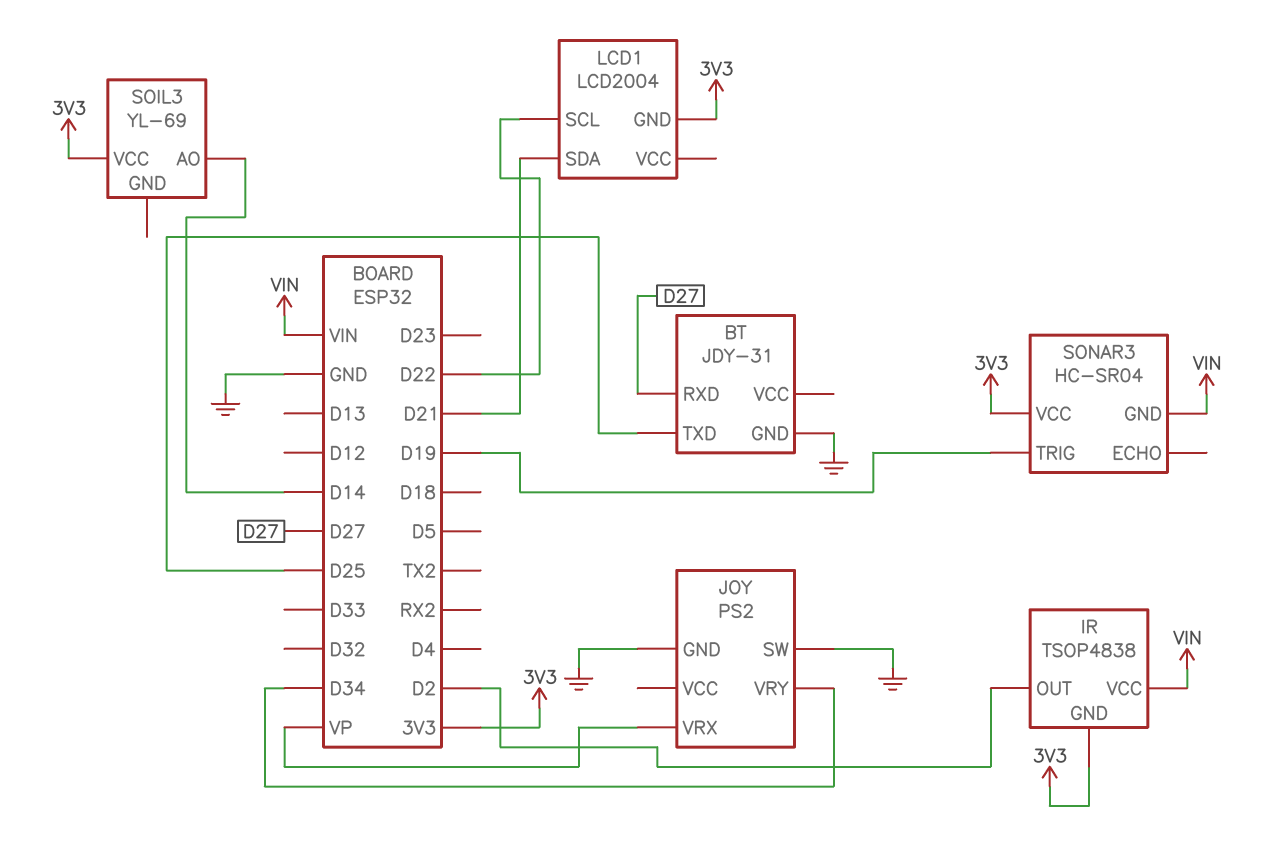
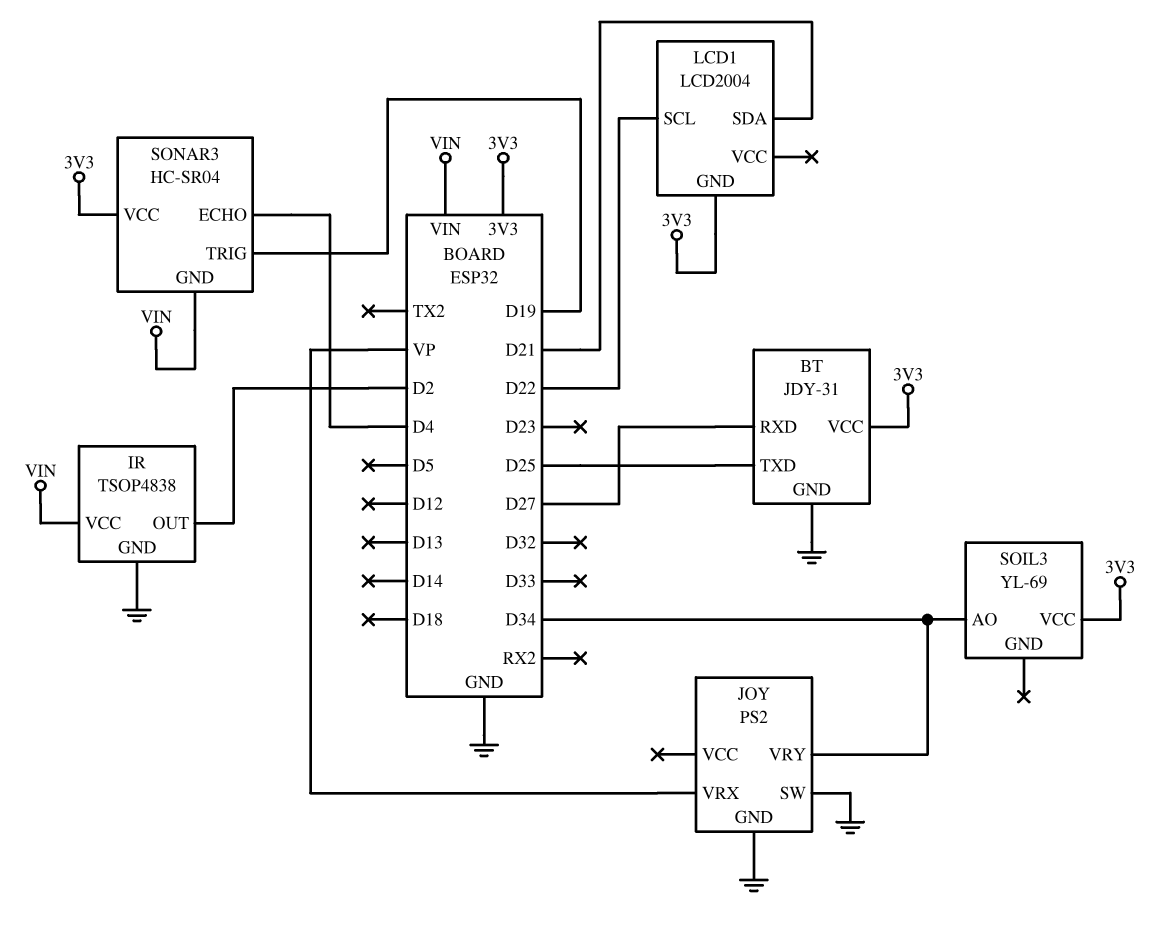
BT pin VCC: none -> 3V3
IR pin GND: 3V3 -> GND
SOIL3 pin AO: D14 -> D34
SONAR3 pin ECHO: none -> D4

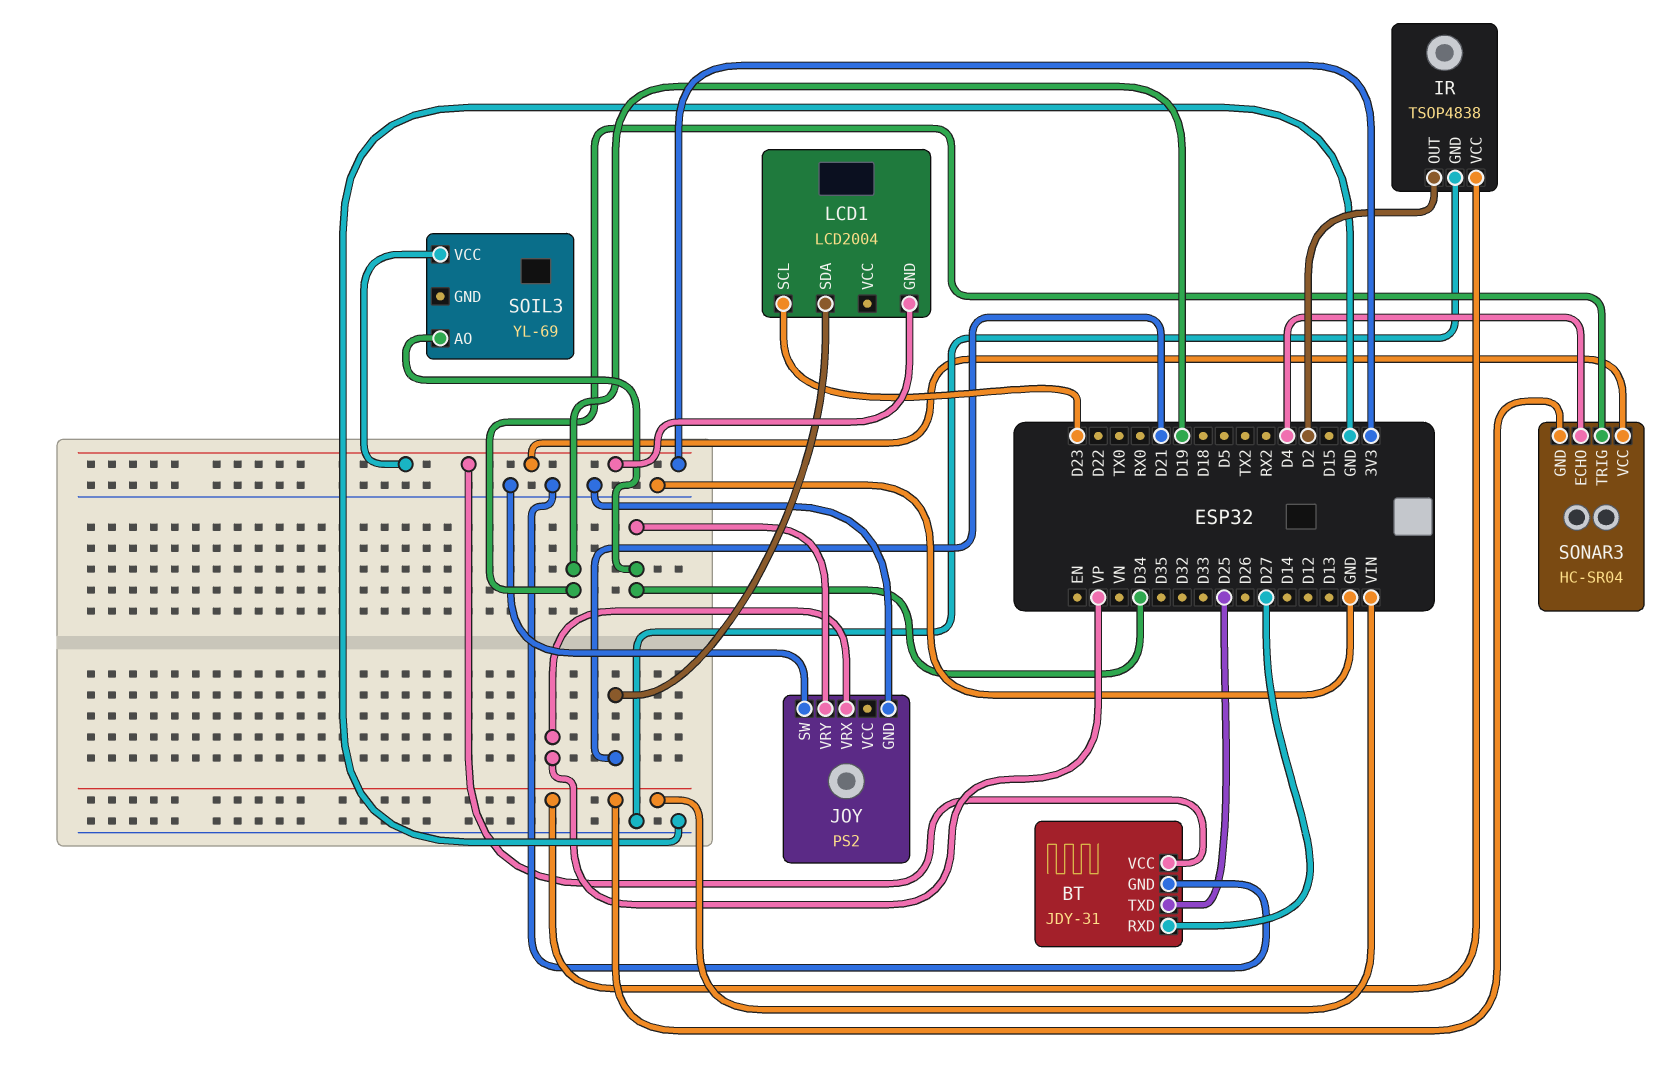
LCD1 pin SCL: D22 -> D23

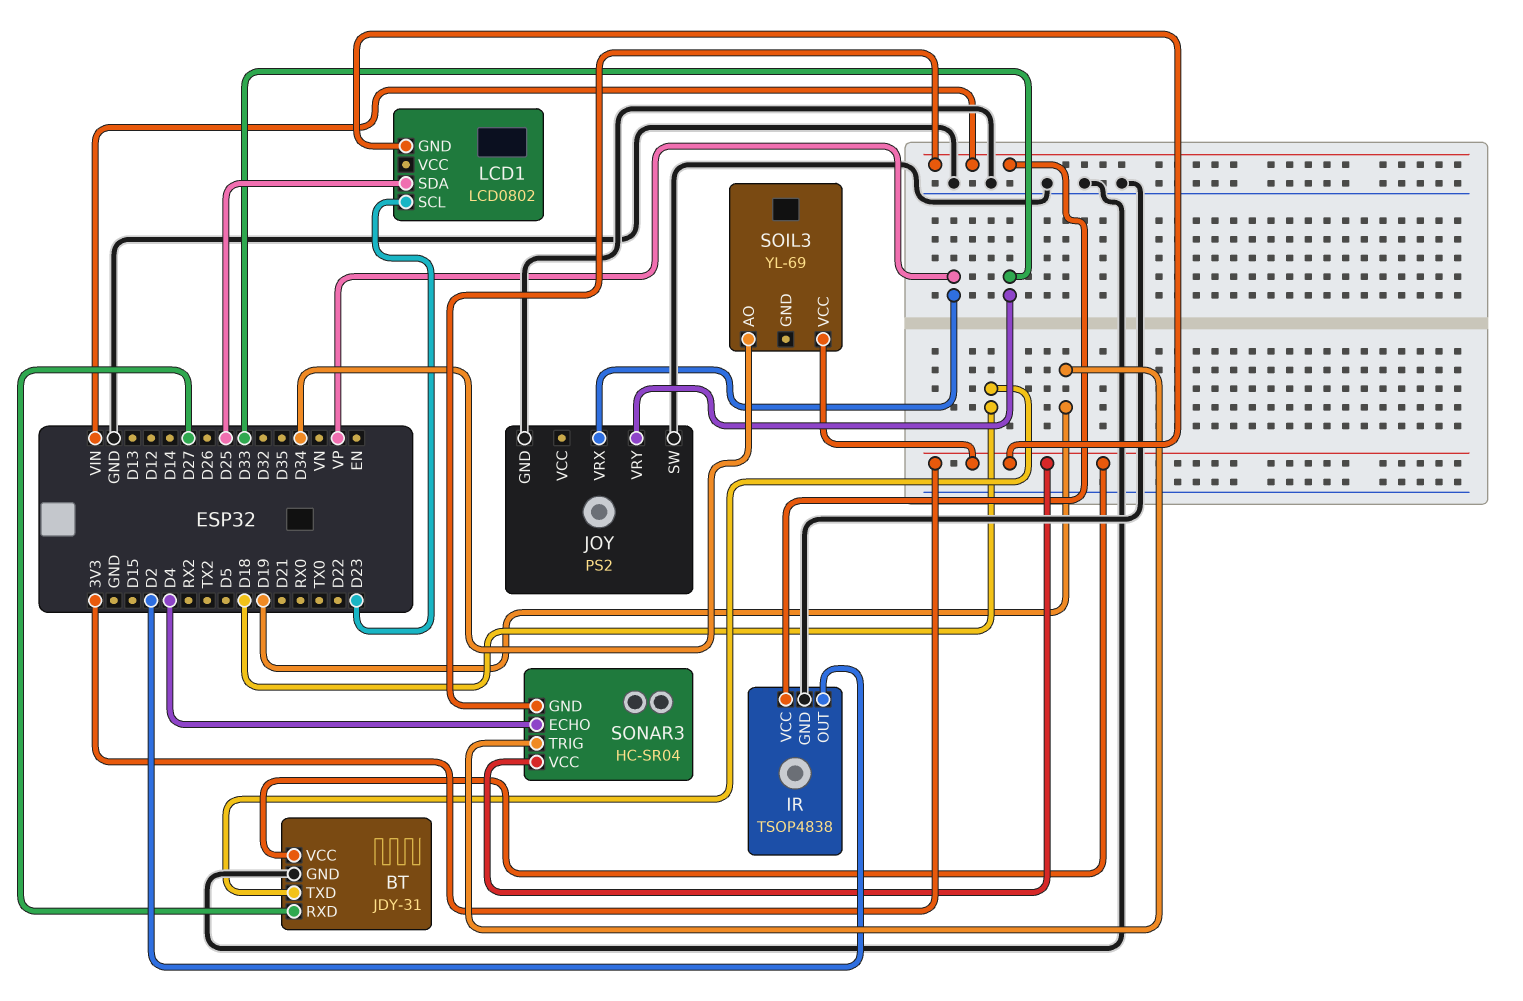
BT pin TXD: D25 -> D18
JOY pin VRY: D34 -> D33
LCD1: LCD2004 -> LCD0802
LCD1 pin SDA: D21 -> D25

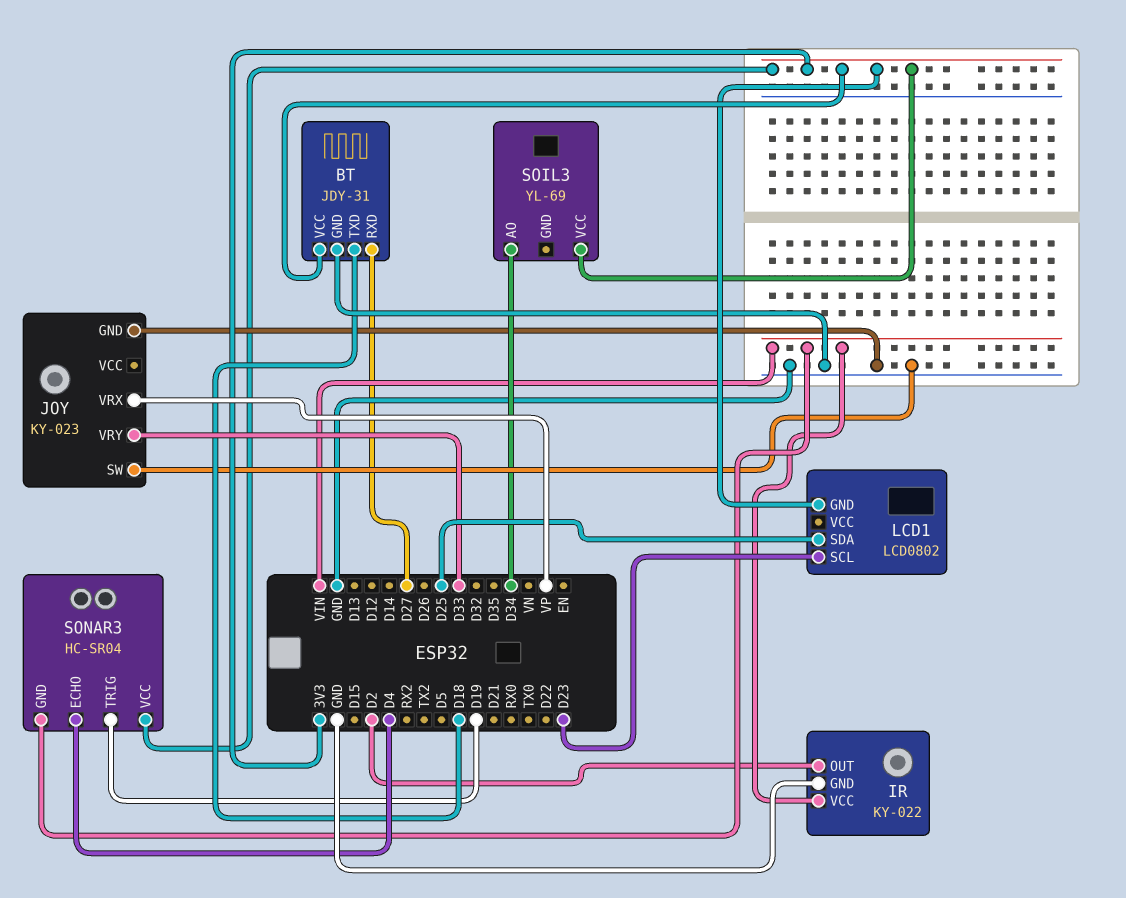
IR: TSOP4838 -> KY-022
JOY: PS2 -> KY-023

